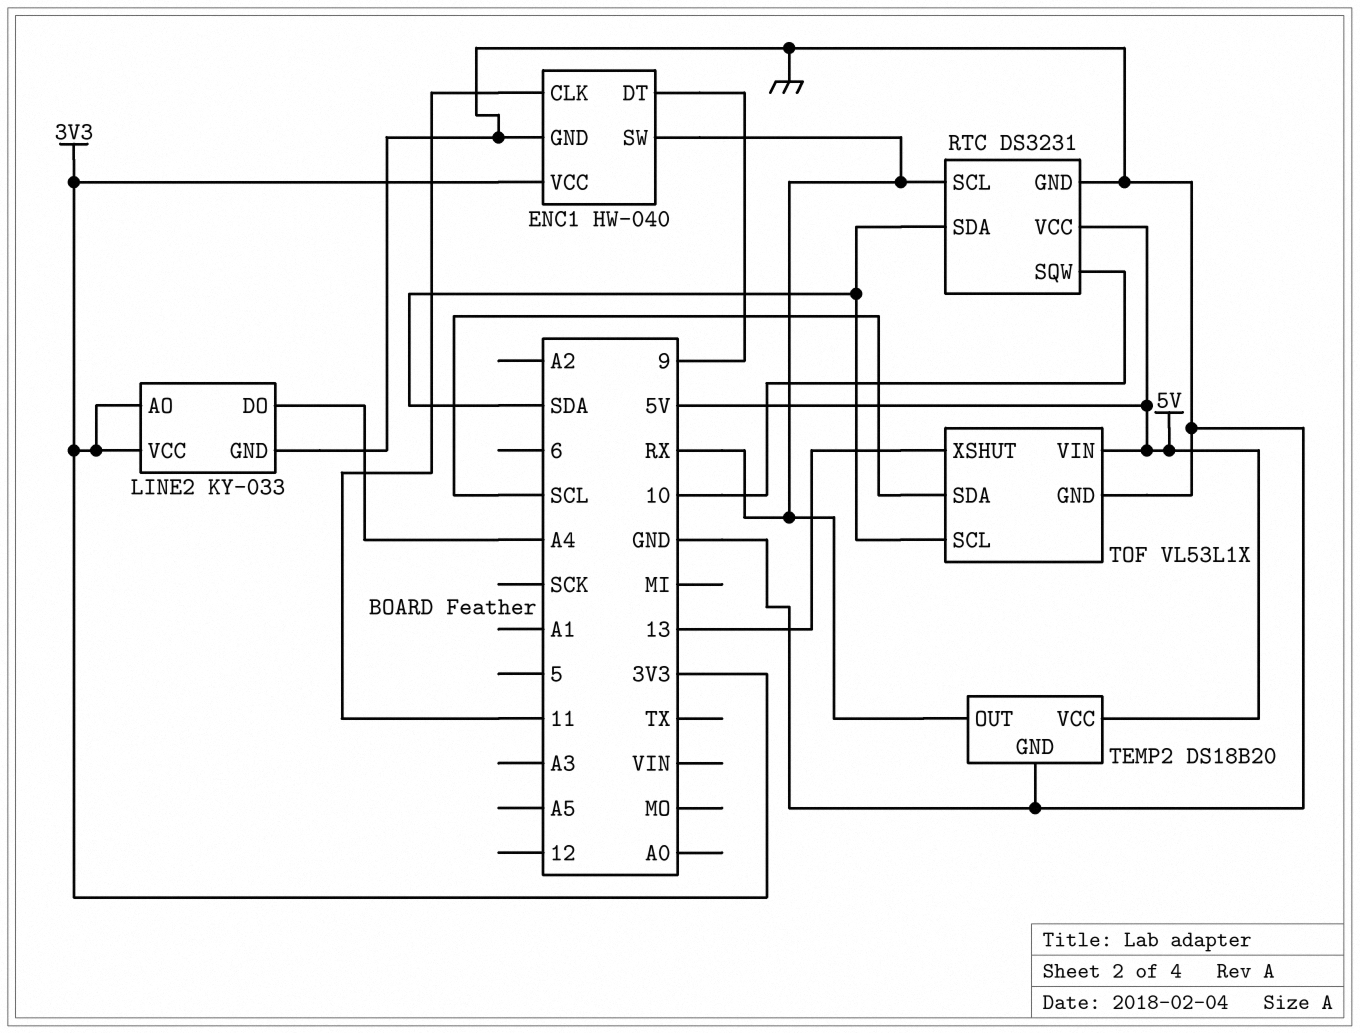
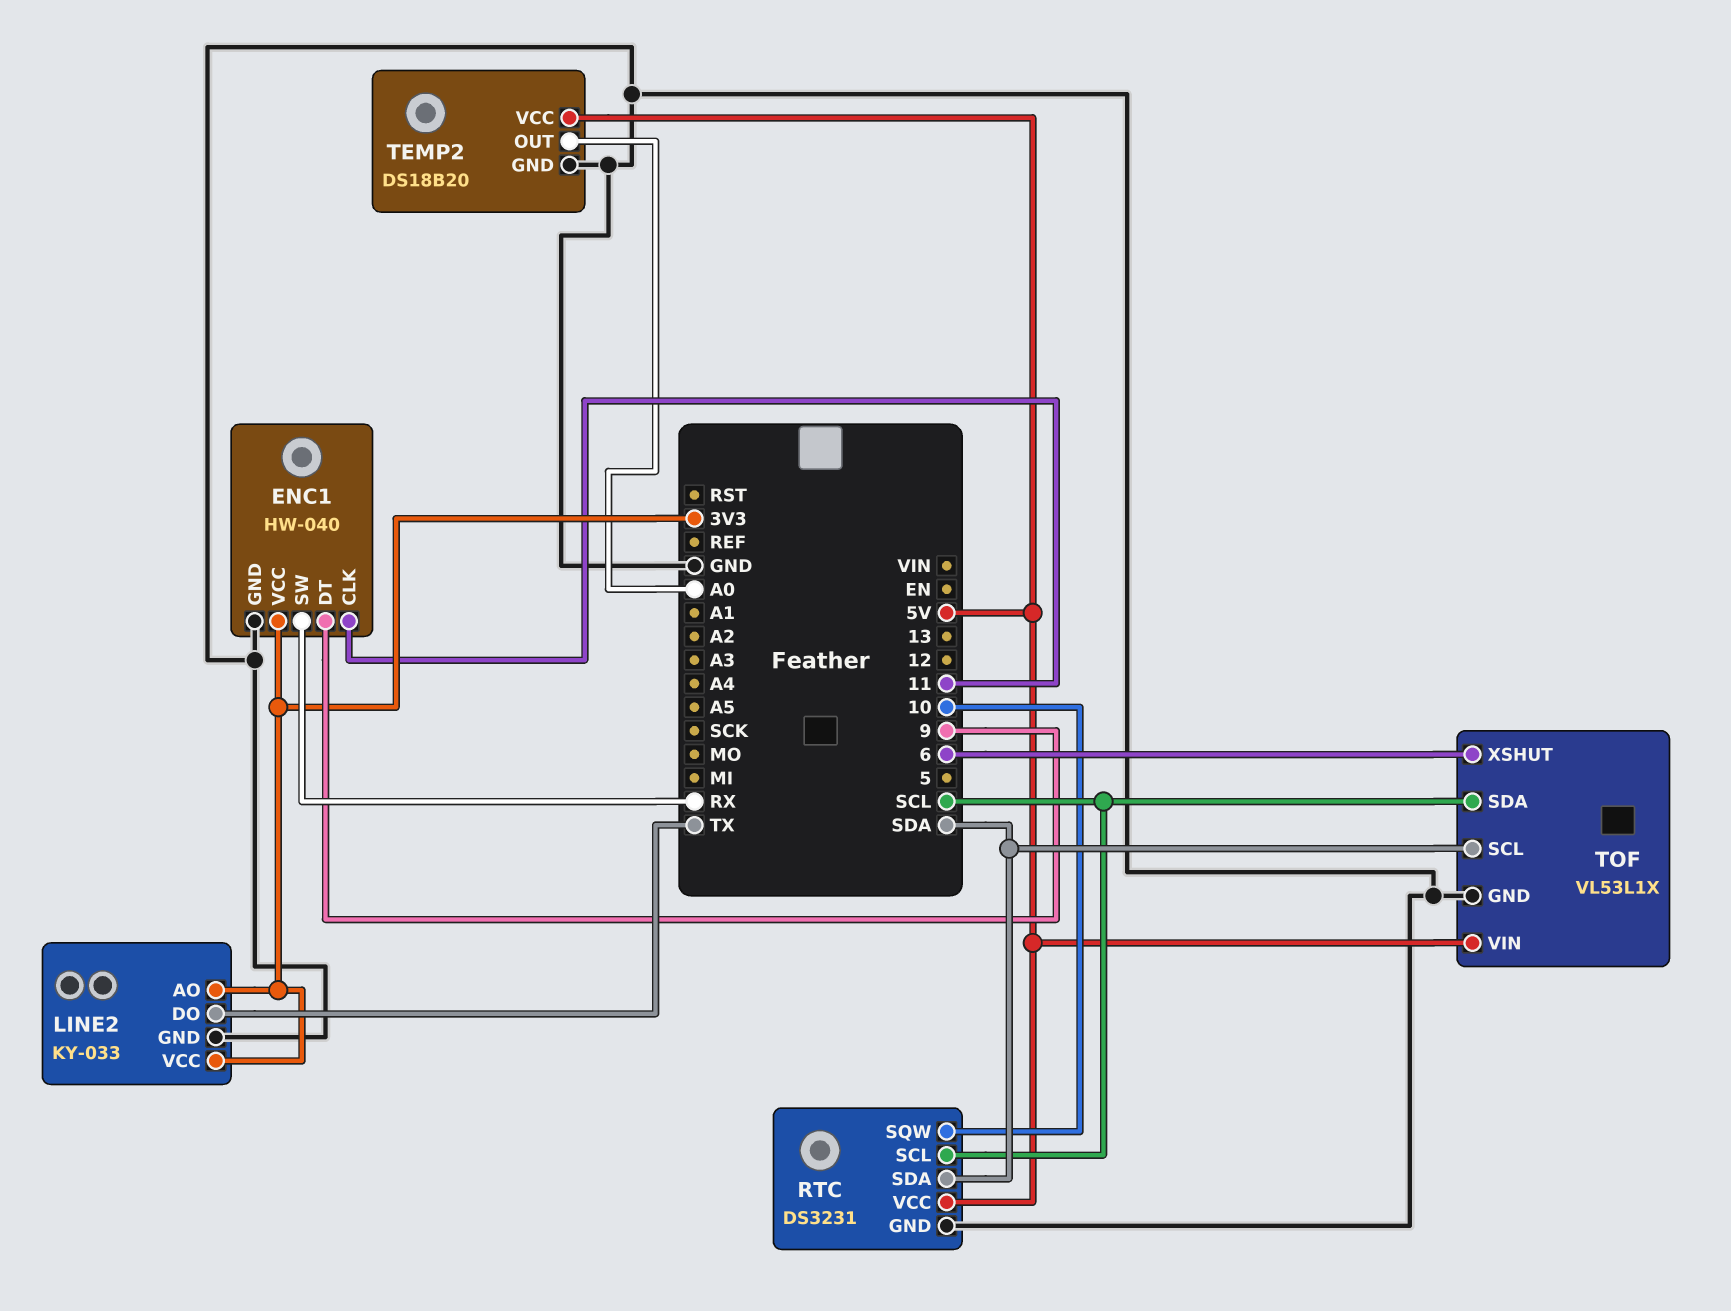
LINE2 pin DO: A4 -> TX
RTC pin SCL: RX -> SCL
TEMP2 pin OUT: RX -> A0
TOF pin XSHUT: 13 -> 6

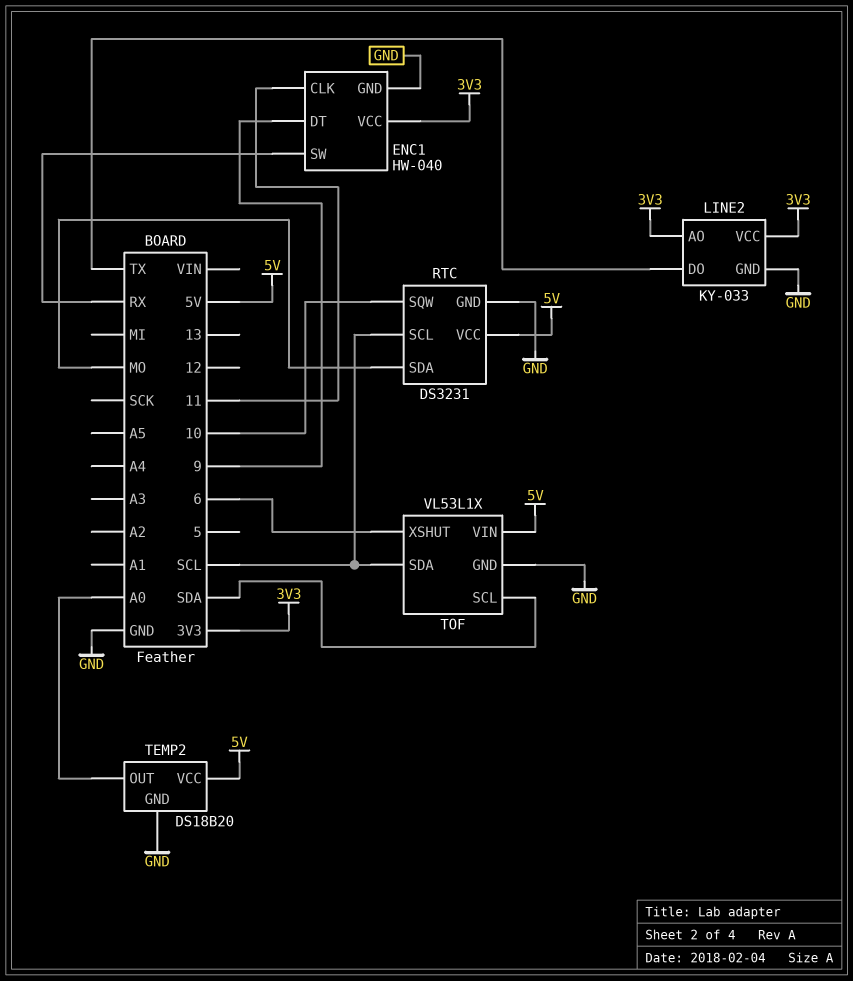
RTC pin SDA: SDA -> MO

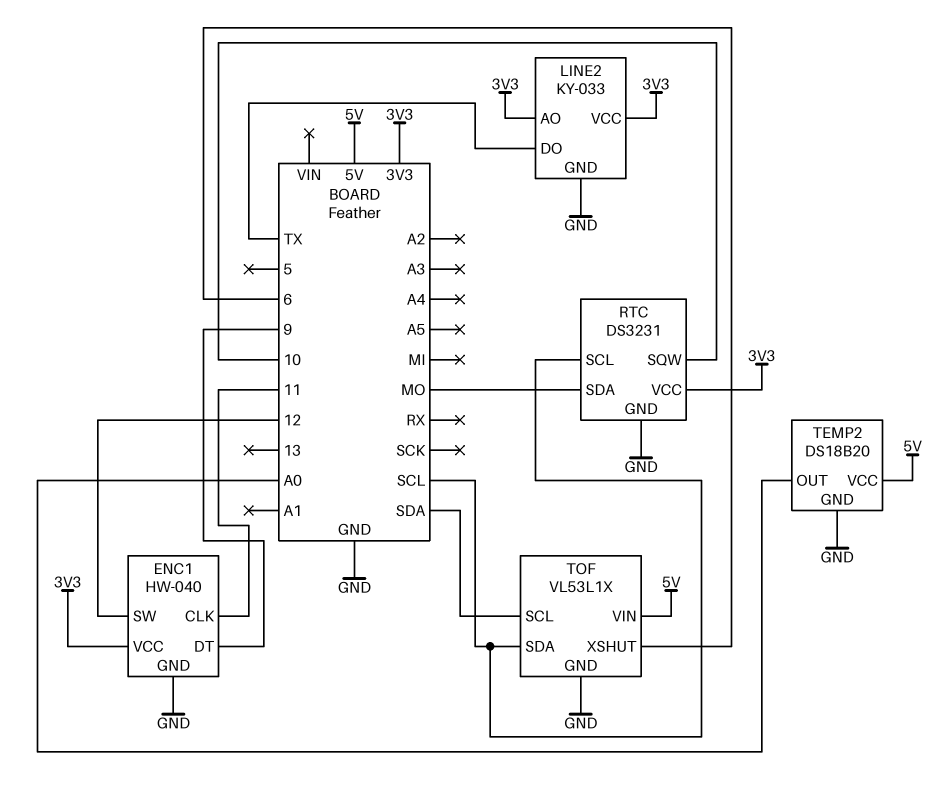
ENC1 pin SW: RX -> 12
RTC pin VCC: 5V -> 3V3

